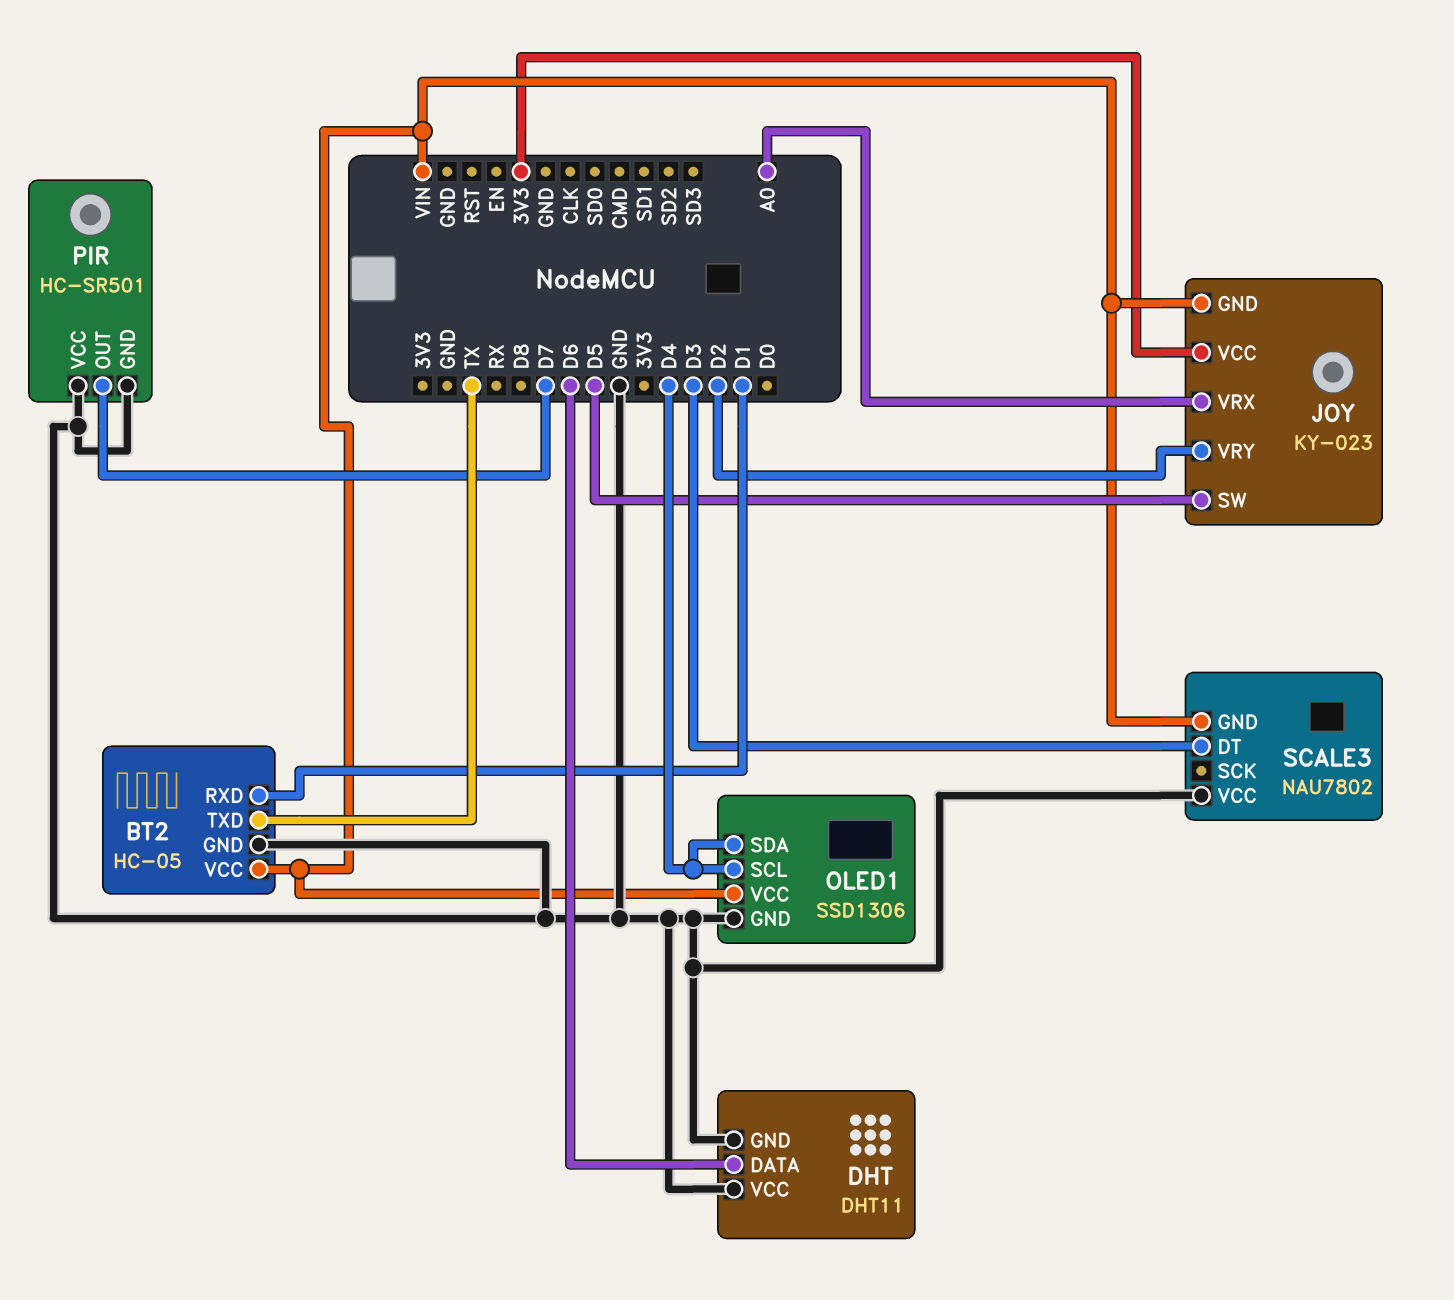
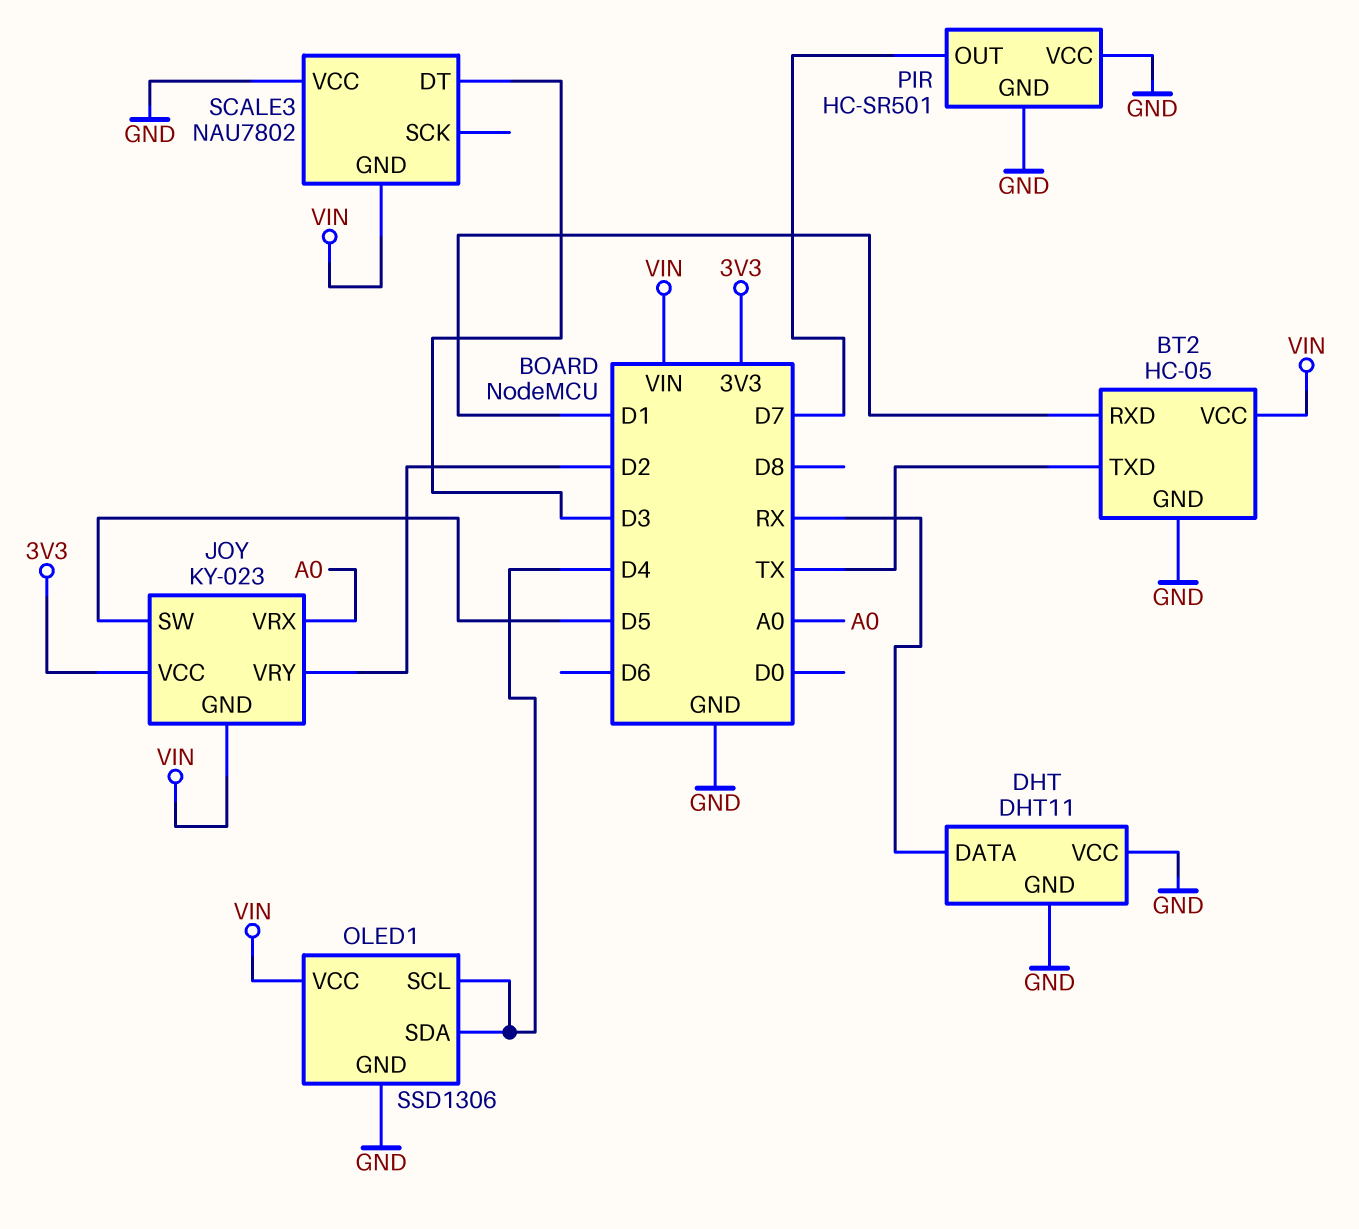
DHT pin DATA: D6 -> RX

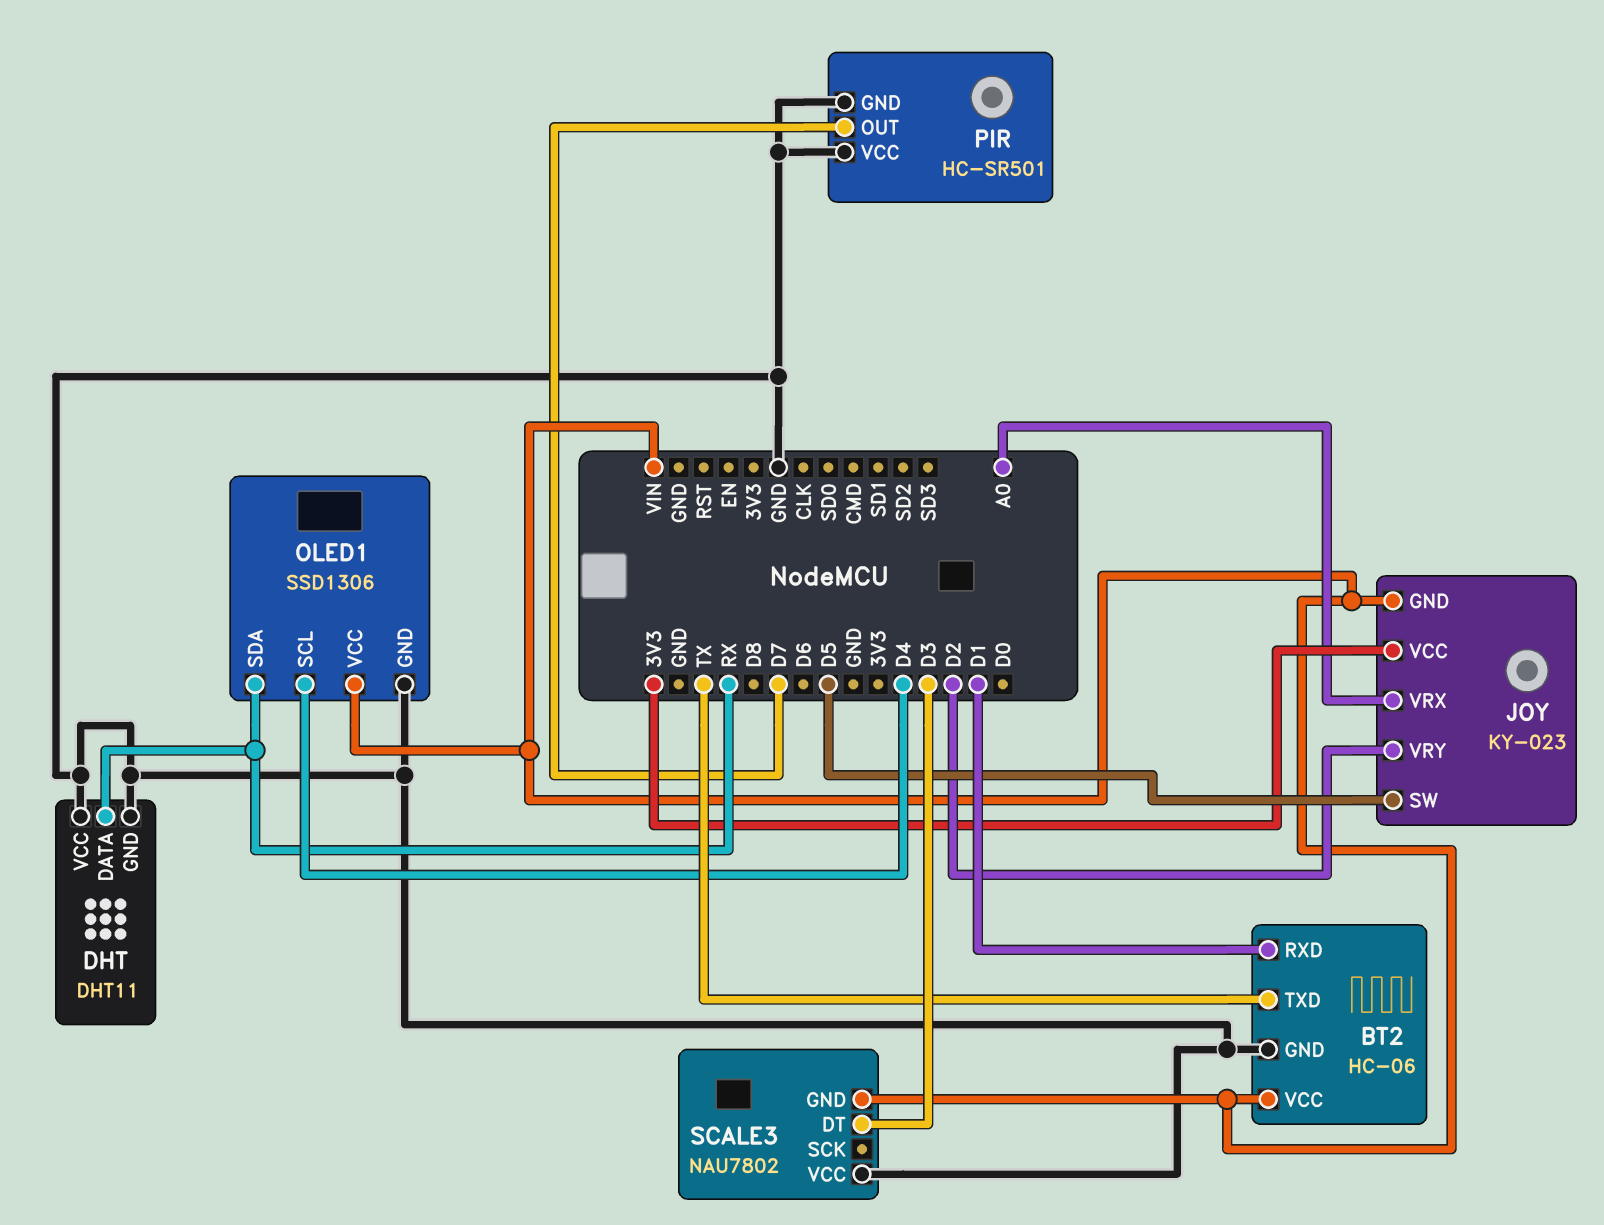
BT2: HC-05 -> HC-06
OLED1 pin SDA: D4 -> RX

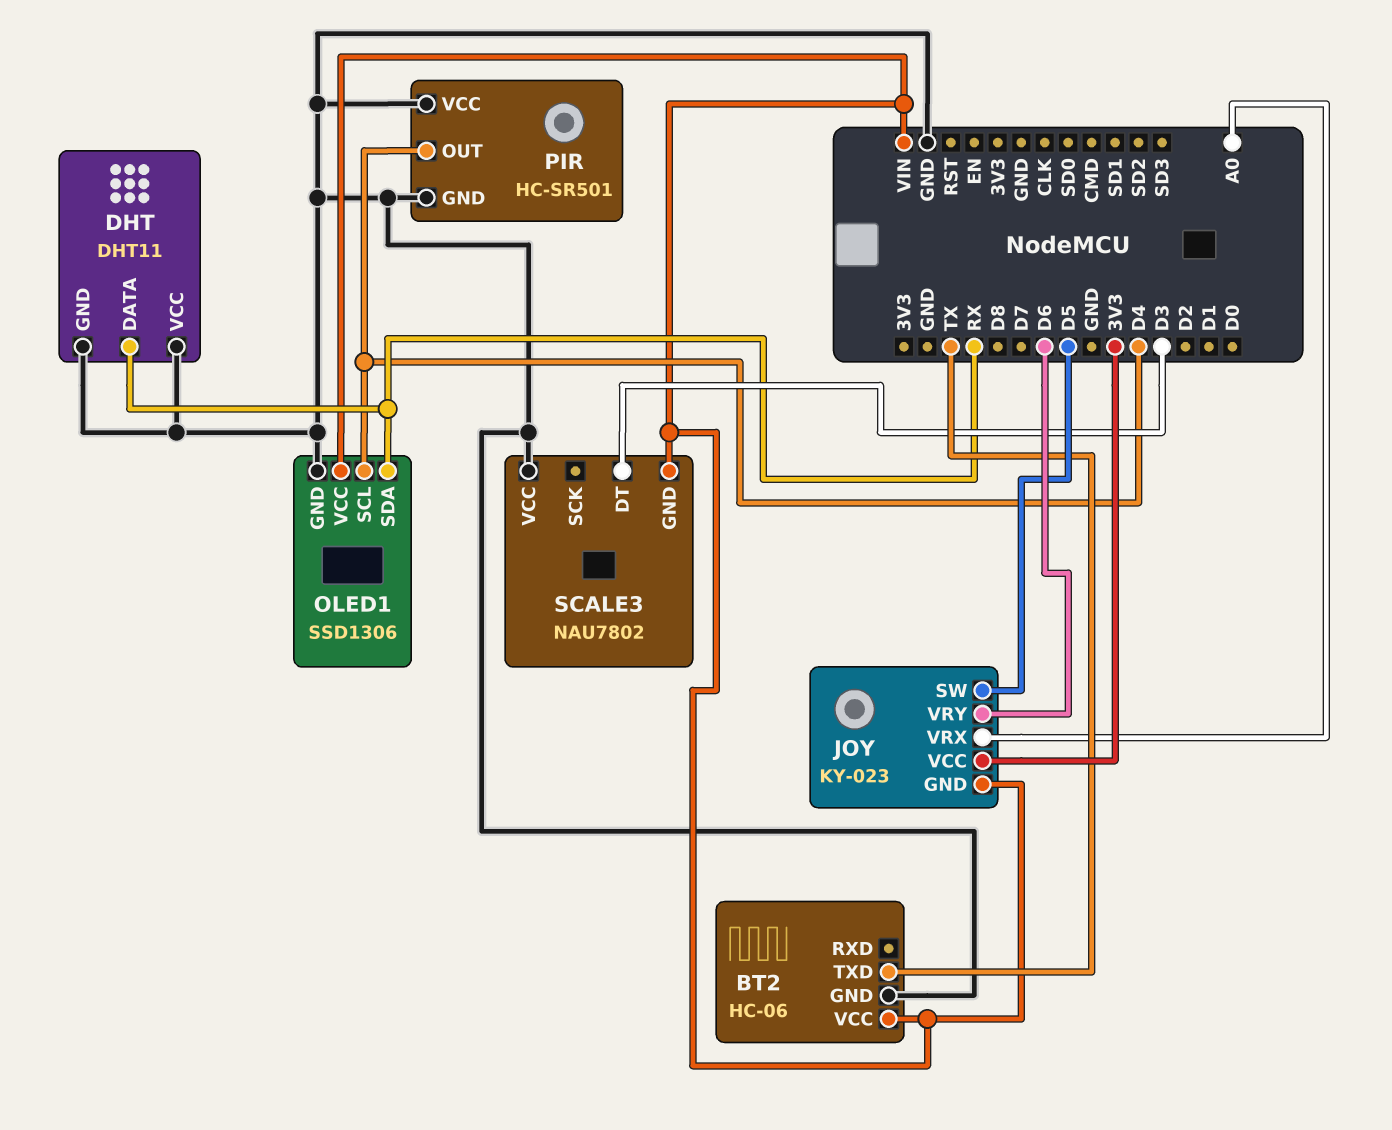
BT2 pin RXD: D1 -> none
JOY pin VRY: D2 -> D6
PIR pin OUT: D7 -> D4

